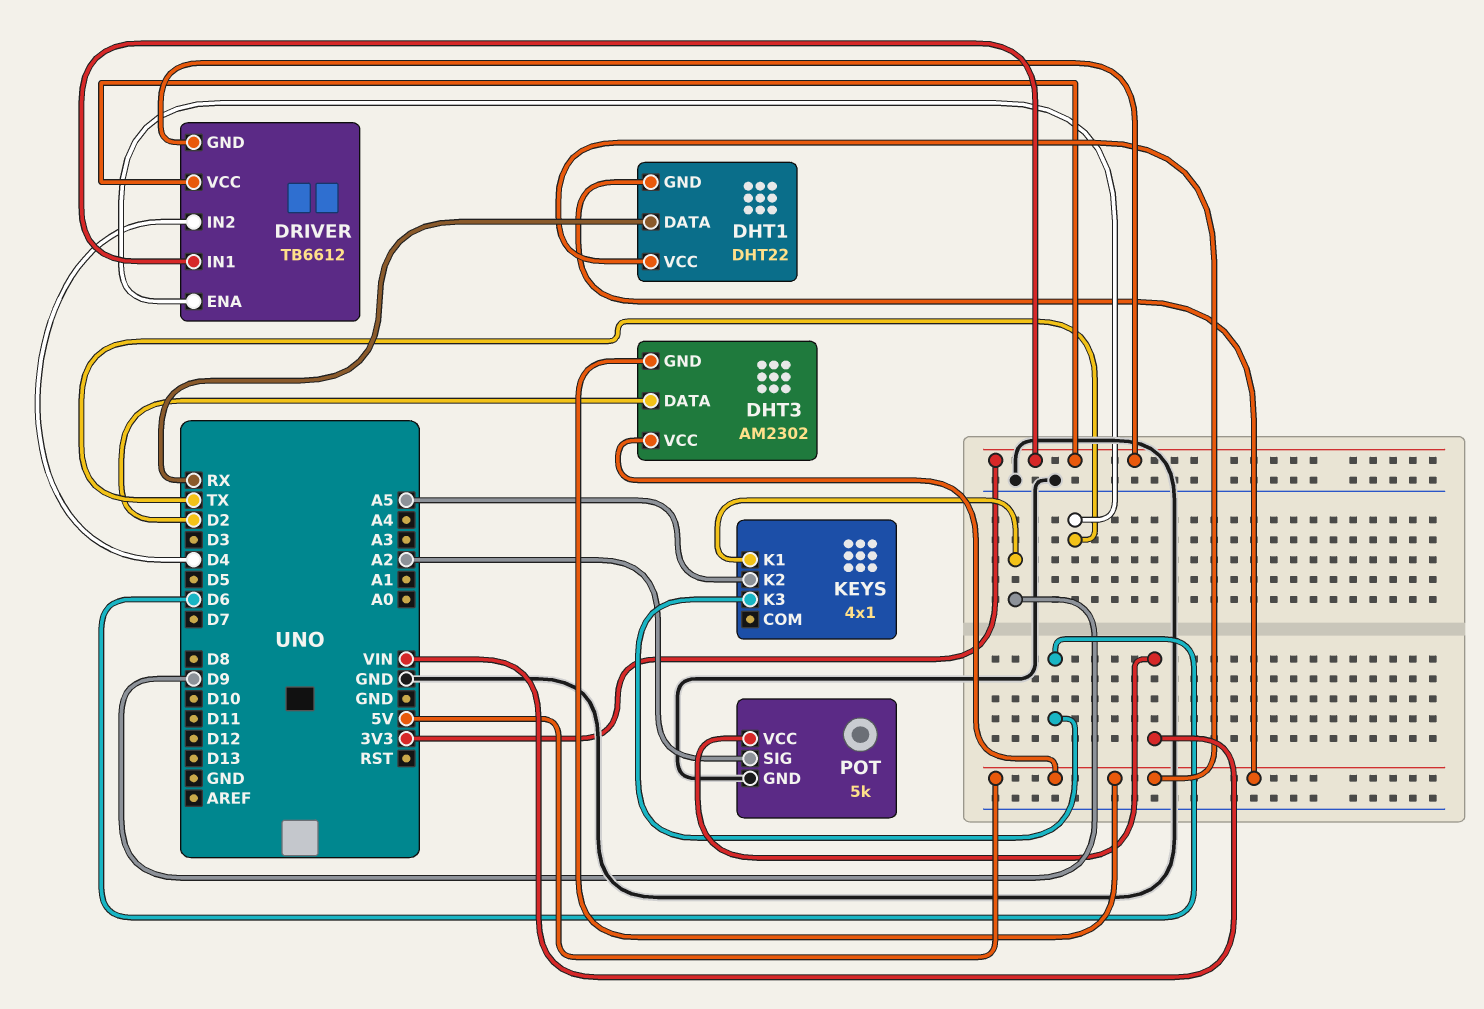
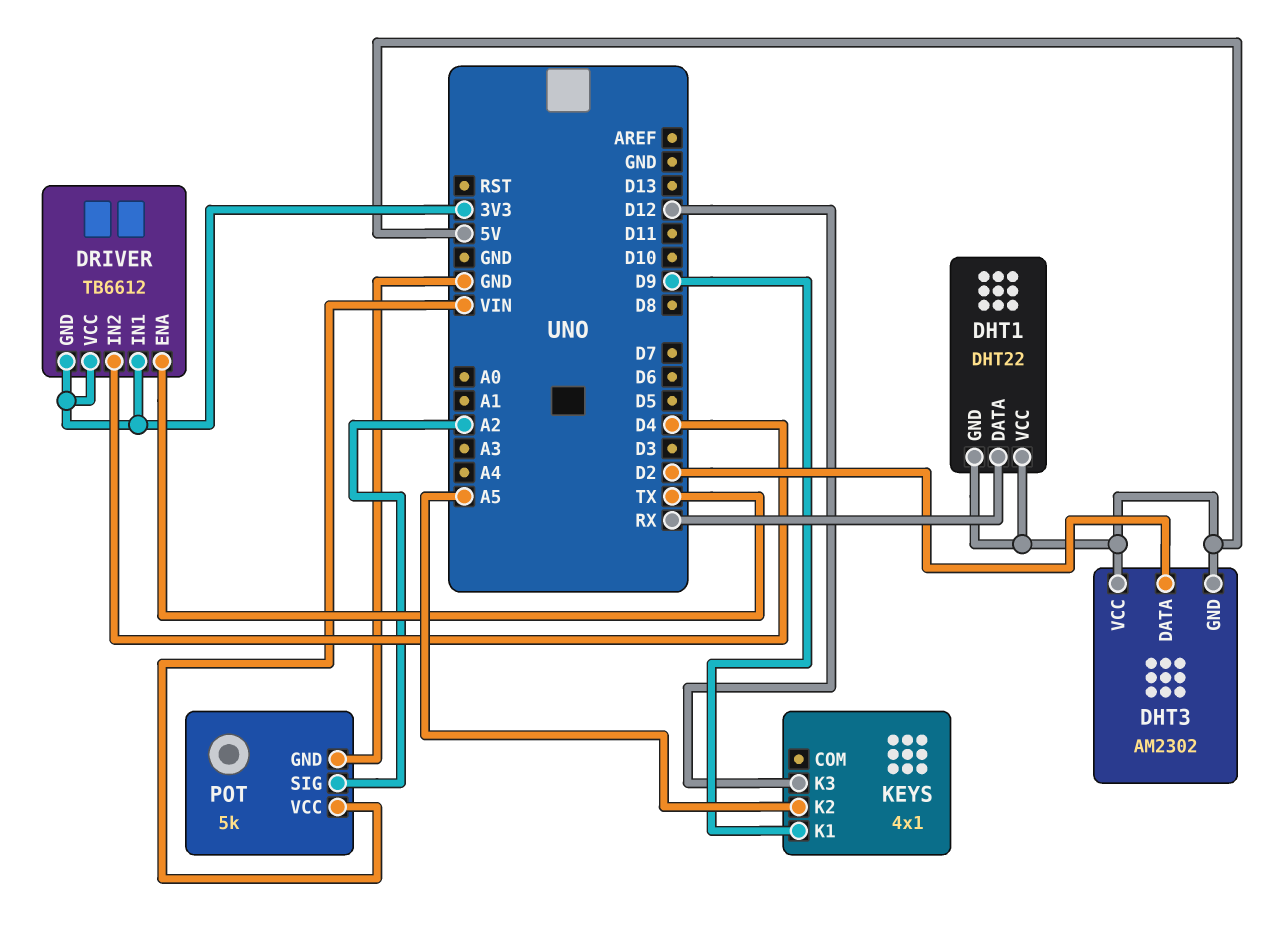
KEYS pin K3: D6 -> D12

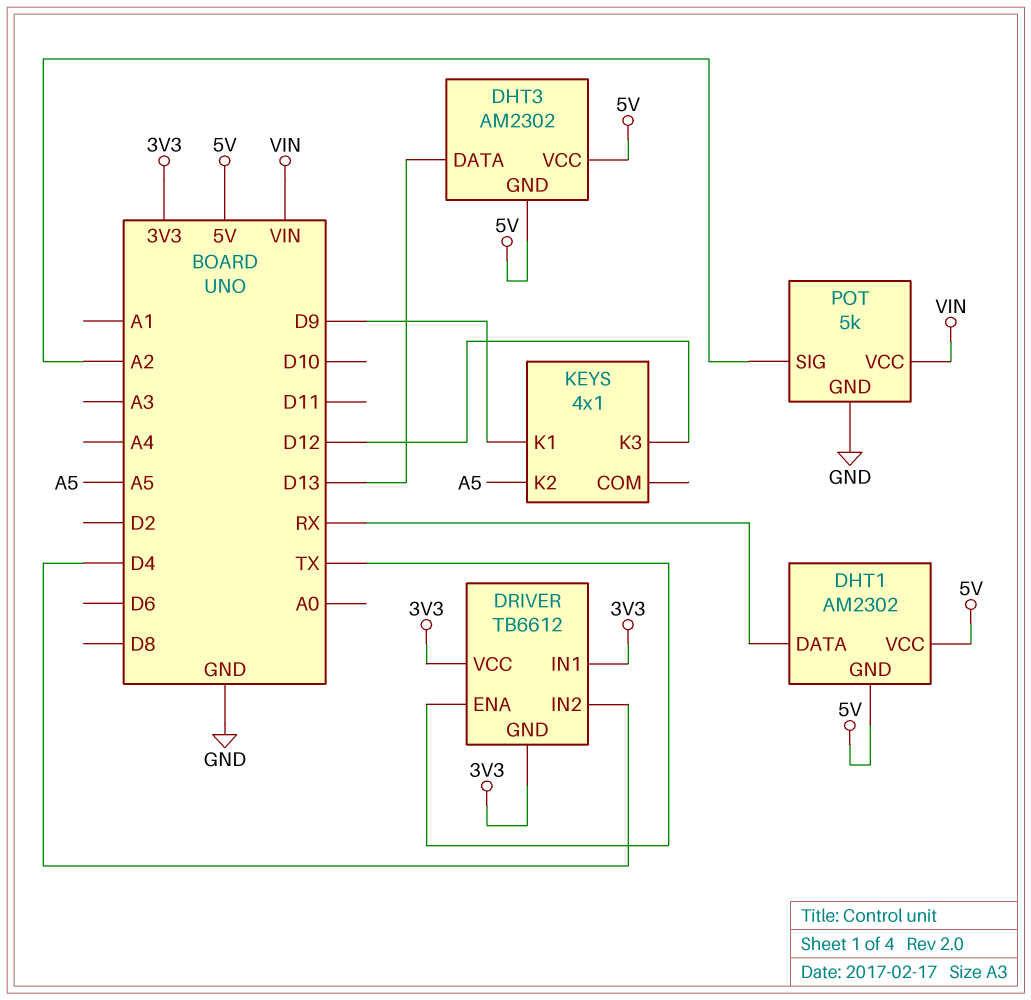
DHT1: DHT22 -> AM2302
DHT3 pin DATA: D2 -> D13

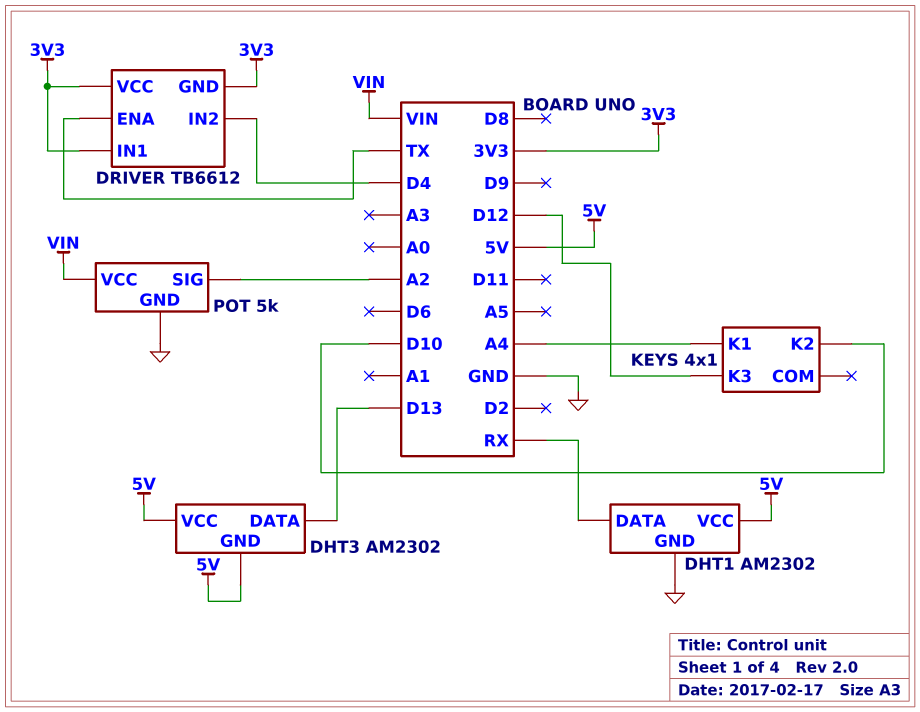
DHT1 pin GND: 5V -> GND
KEYS pin K1: D9 -> A4
KEYS pin K2: A5 -> D10

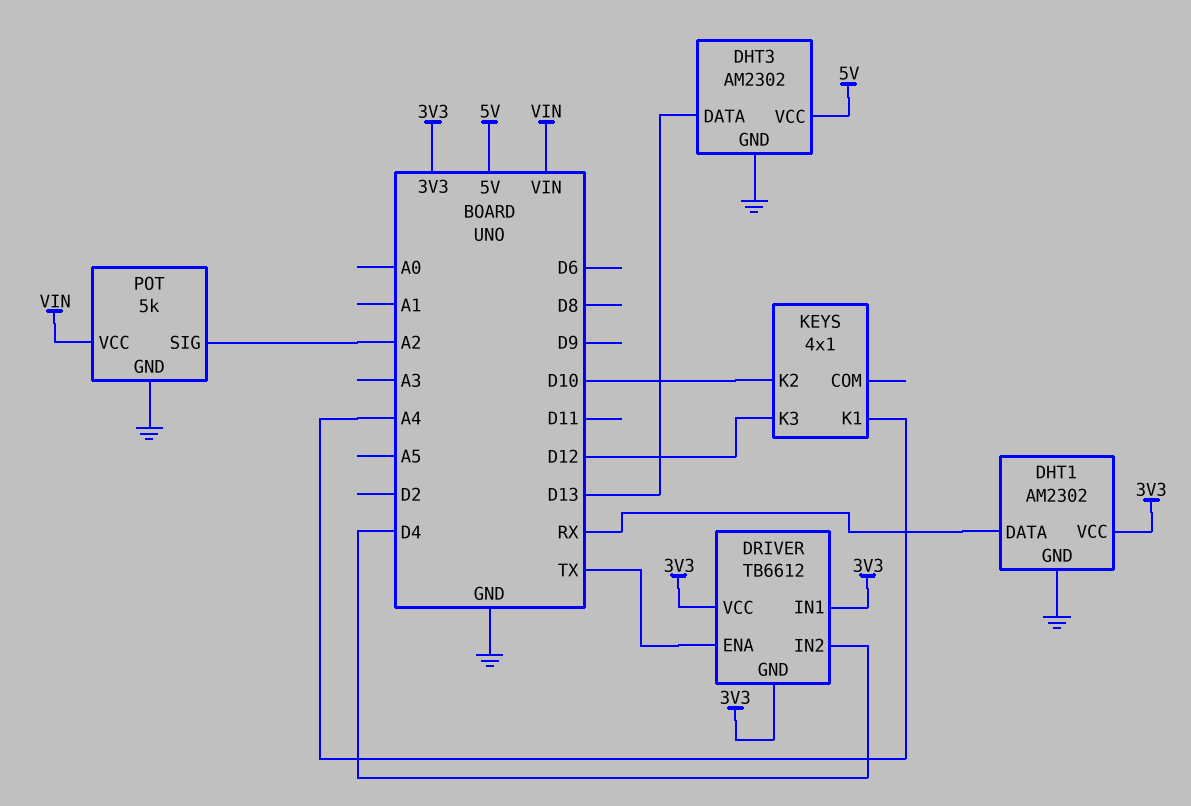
DHT1 pin VCC: 5V -> 3V3
DHT3 pin GND: 5V -> GND

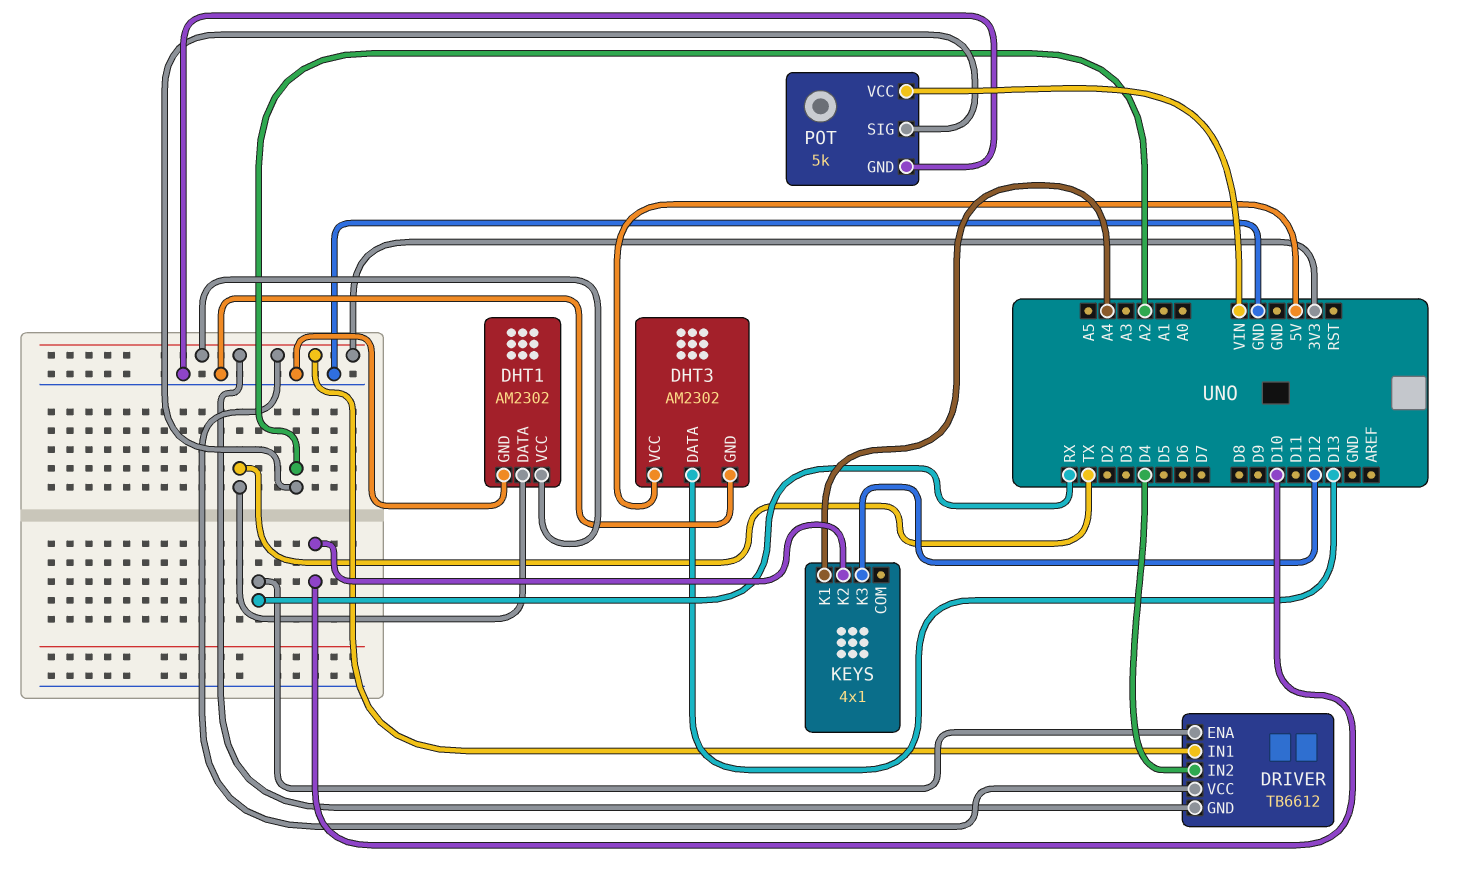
DHT1 pin DATA: RX -> TX
DRIVER pin ENA: TX -> RX

